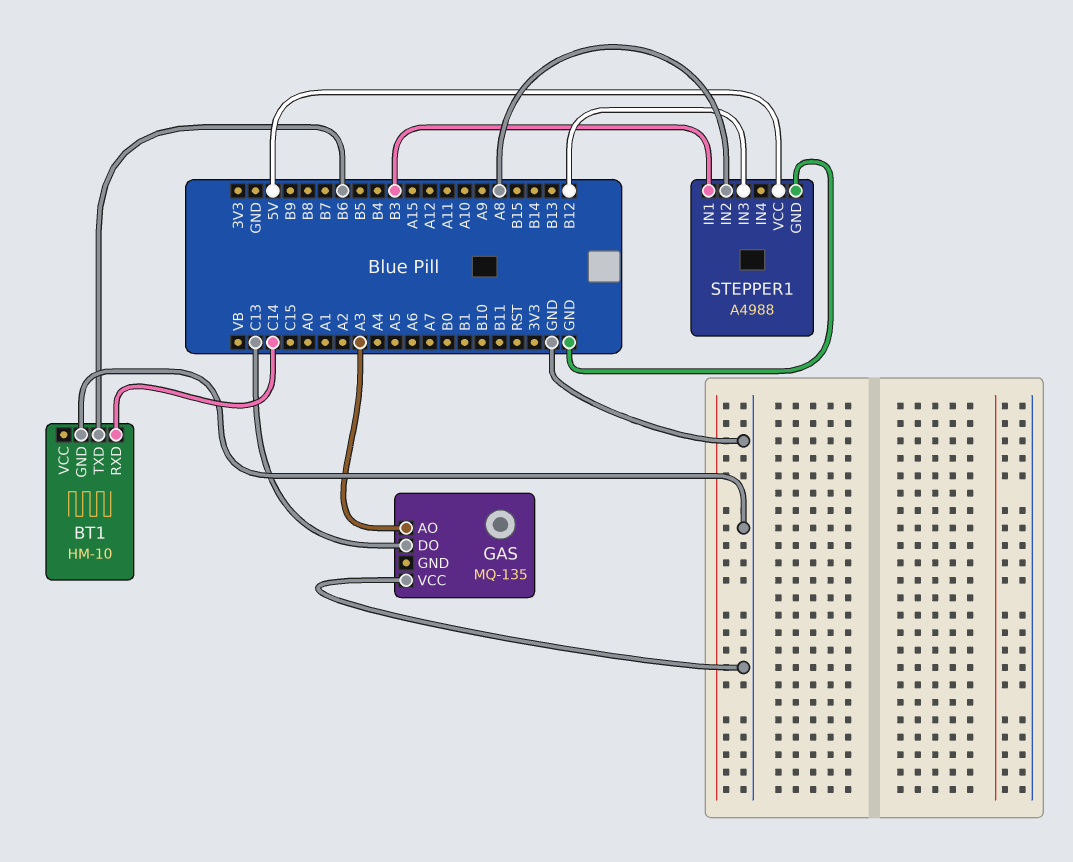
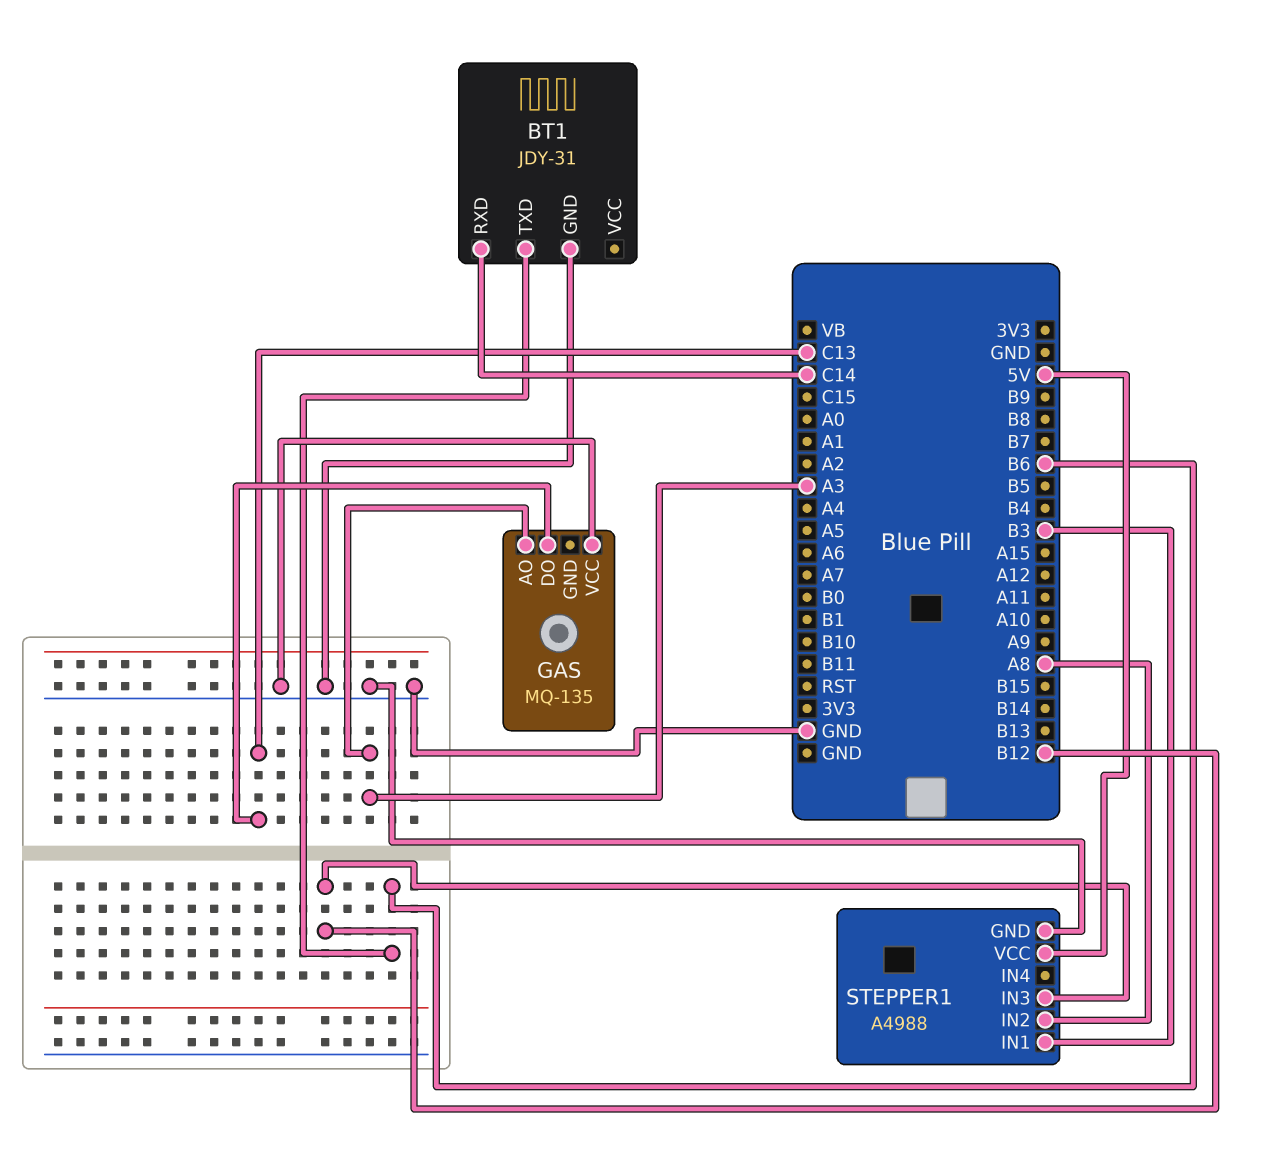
BT1: HM-10 -> JDY-31

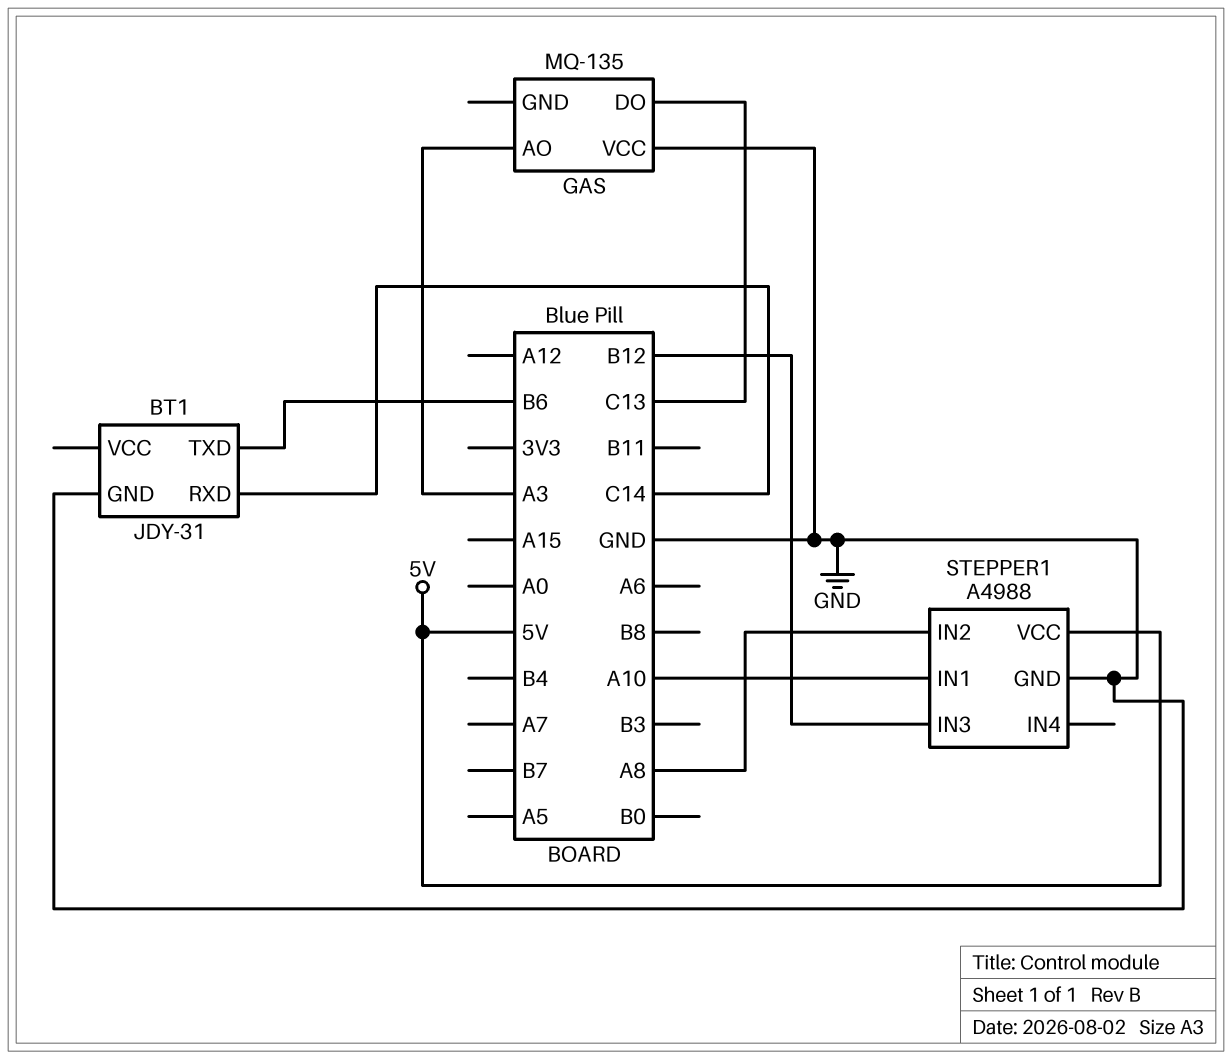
STEPPER1 pin IN1: B3 -> A10

